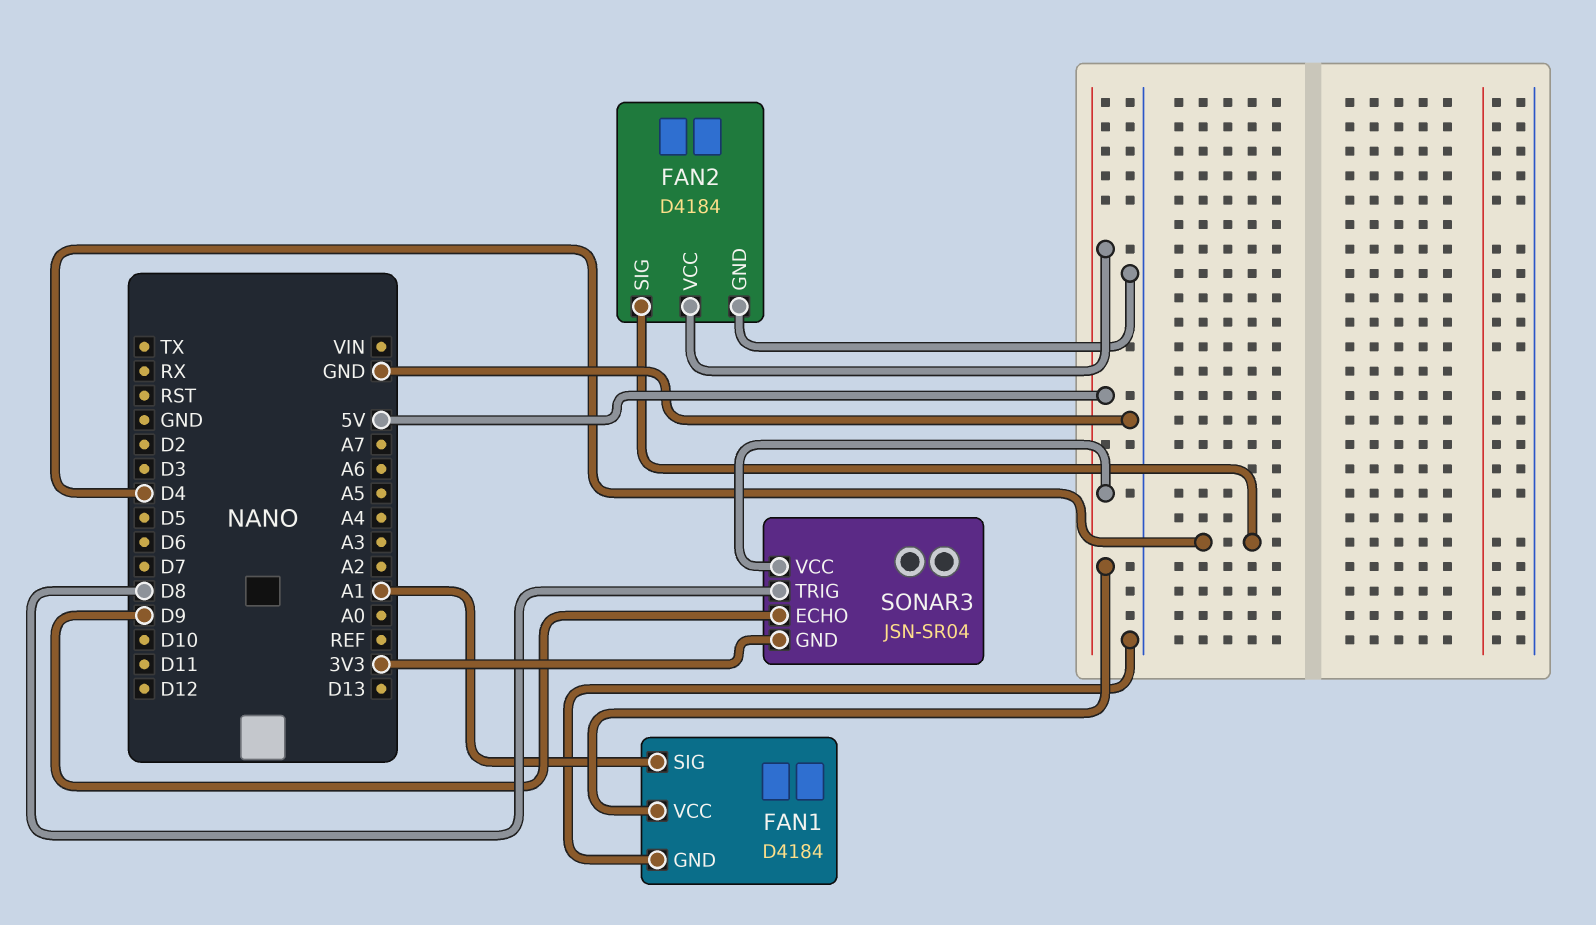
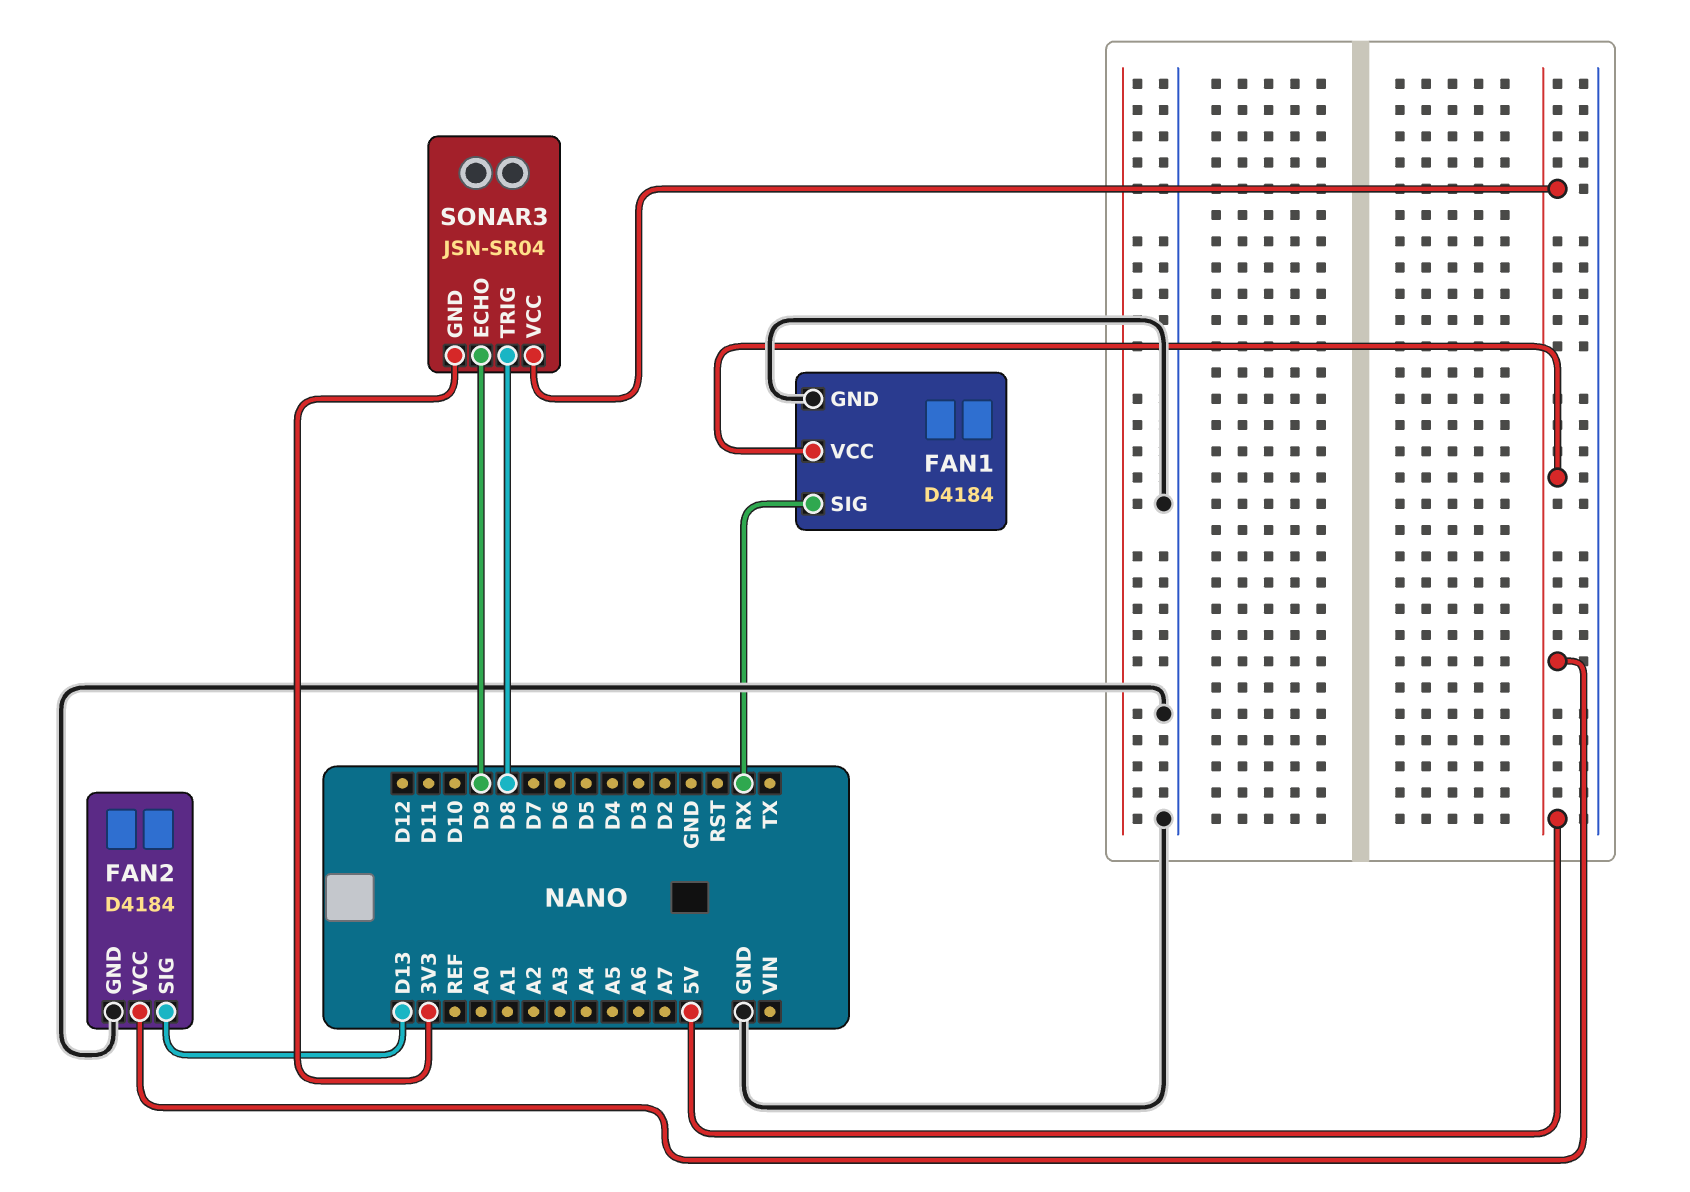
FAN1 pin SIG: A1 -> RX
FAN2 pin SIG: D4 -> D13

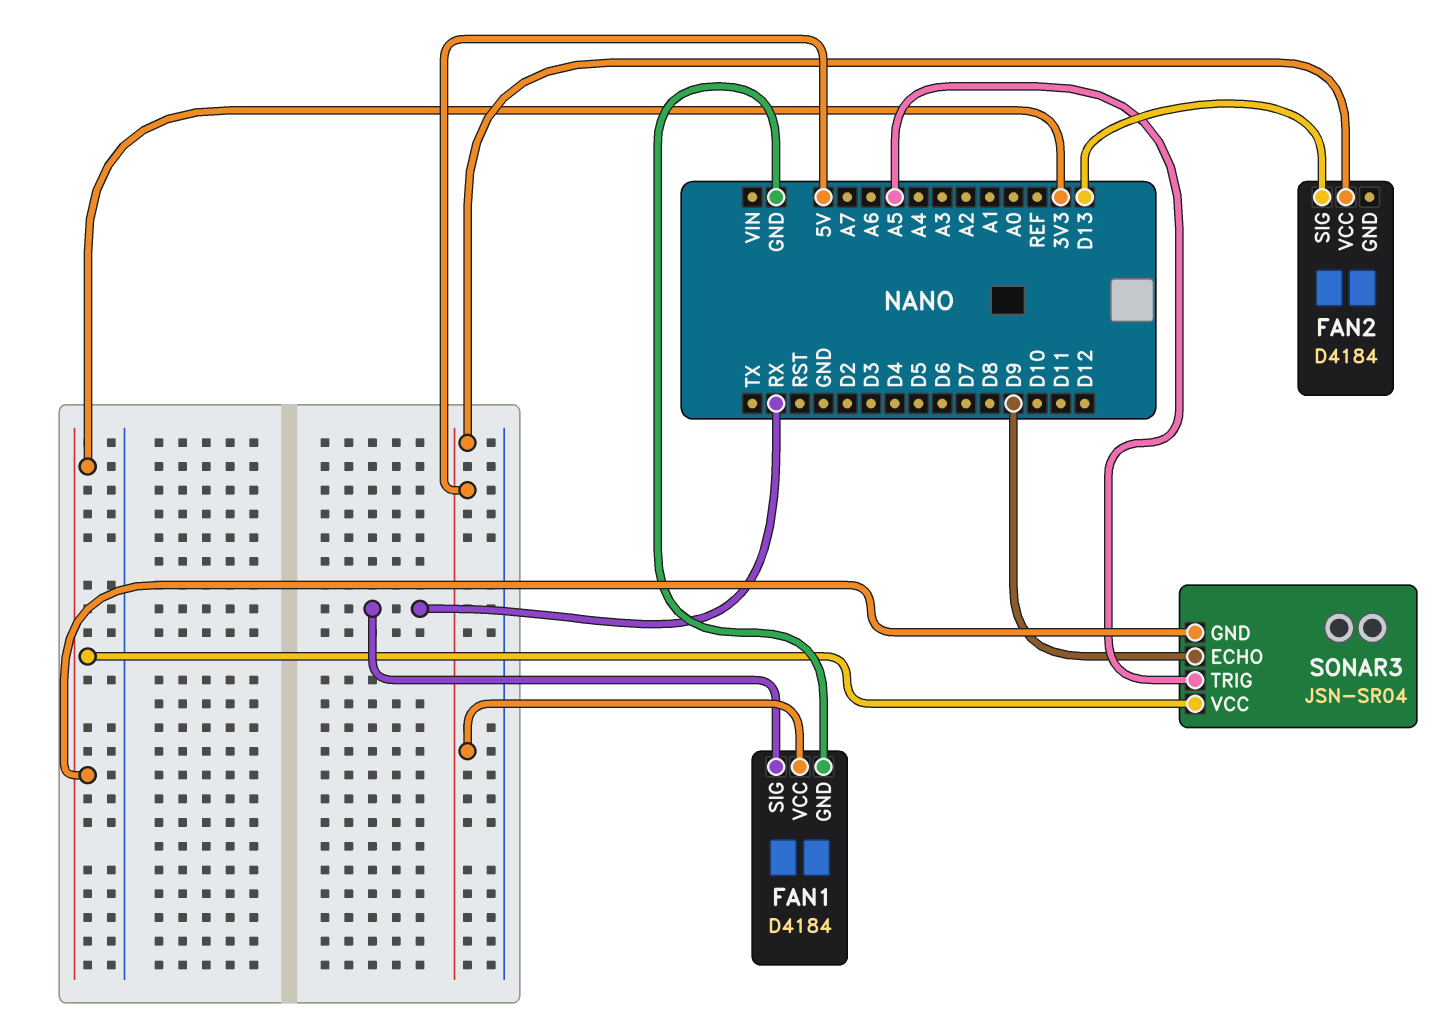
FAN2 pin GND: GND -> none
SONAR3 pin TRIG: D8 -> A5
SONAR3 pin VCC: 5V -> 3V3

